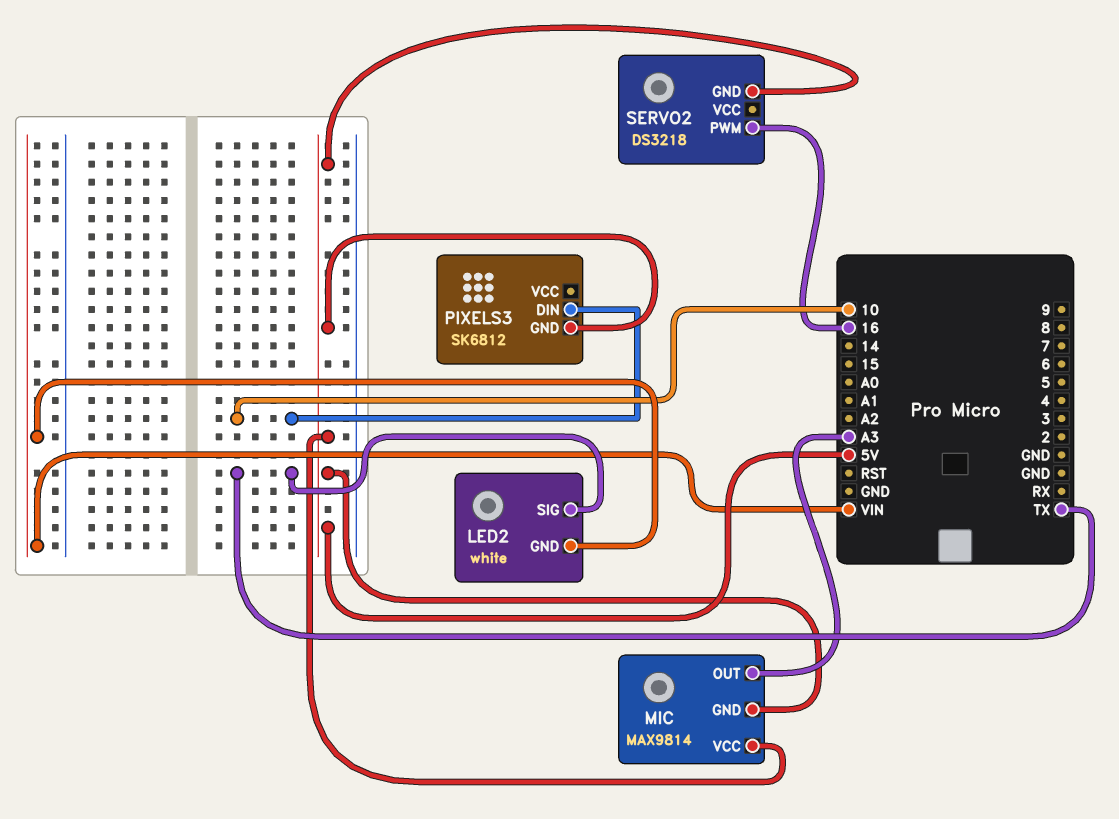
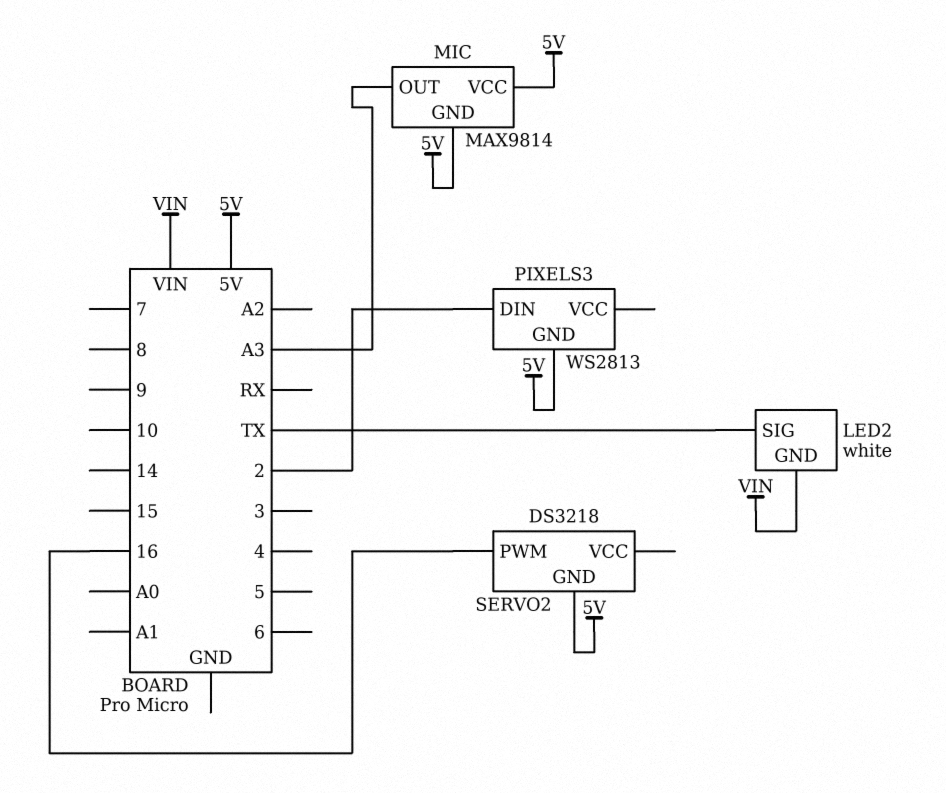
PIXELS3: SK6812 -> WS2813
PIXELS3 pin DIN: 10 -> 2

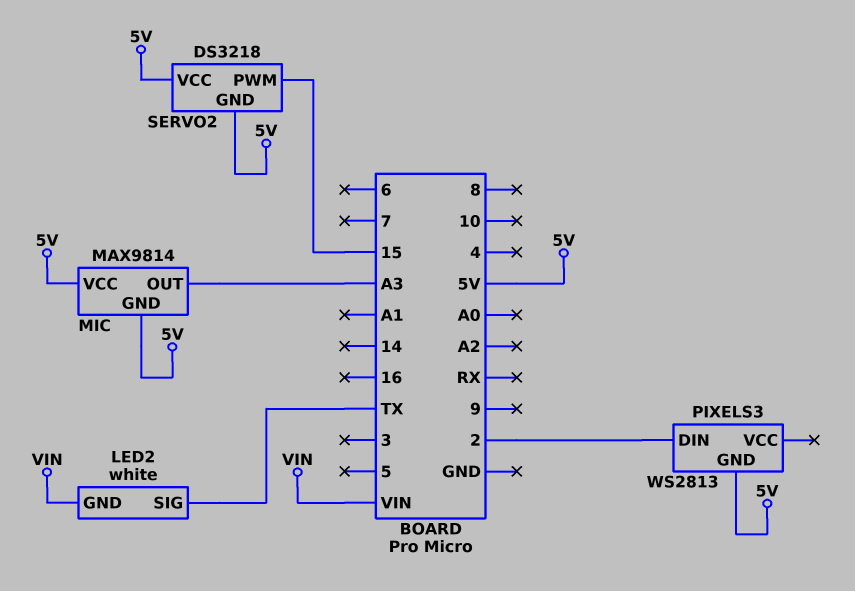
SERVO2 pin PWM: 16 -> 15
SERVO2 pin VCC: none -> 5V

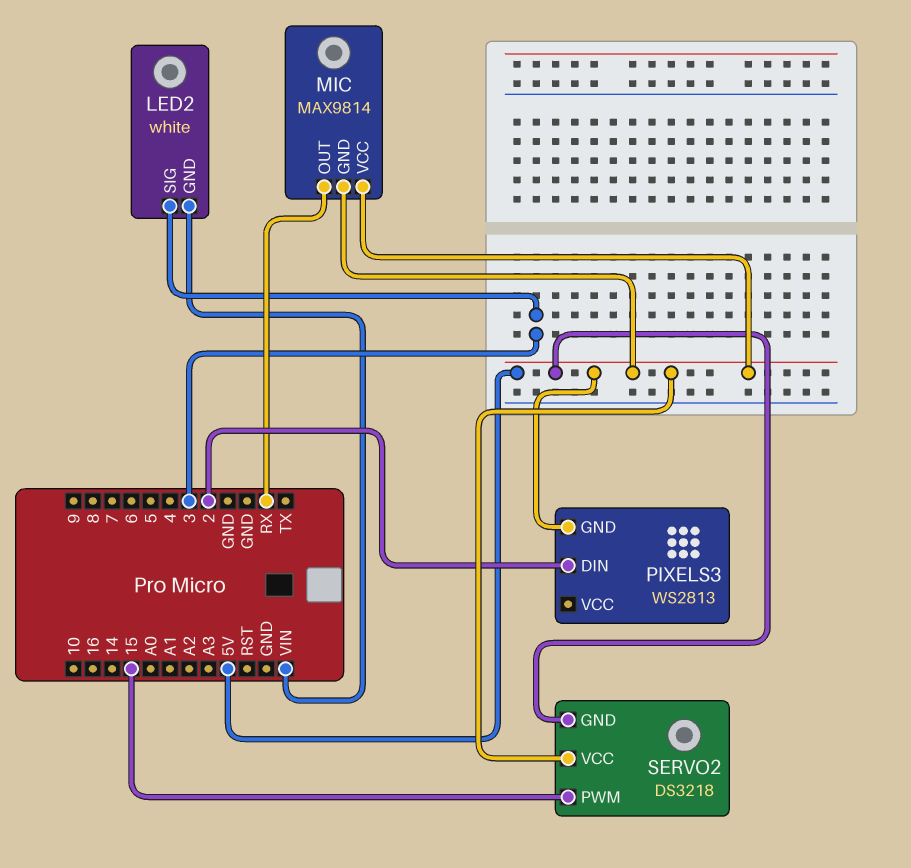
LED2 pin SIG: TX -> 3
MIC pin OUT: A3 -> RX

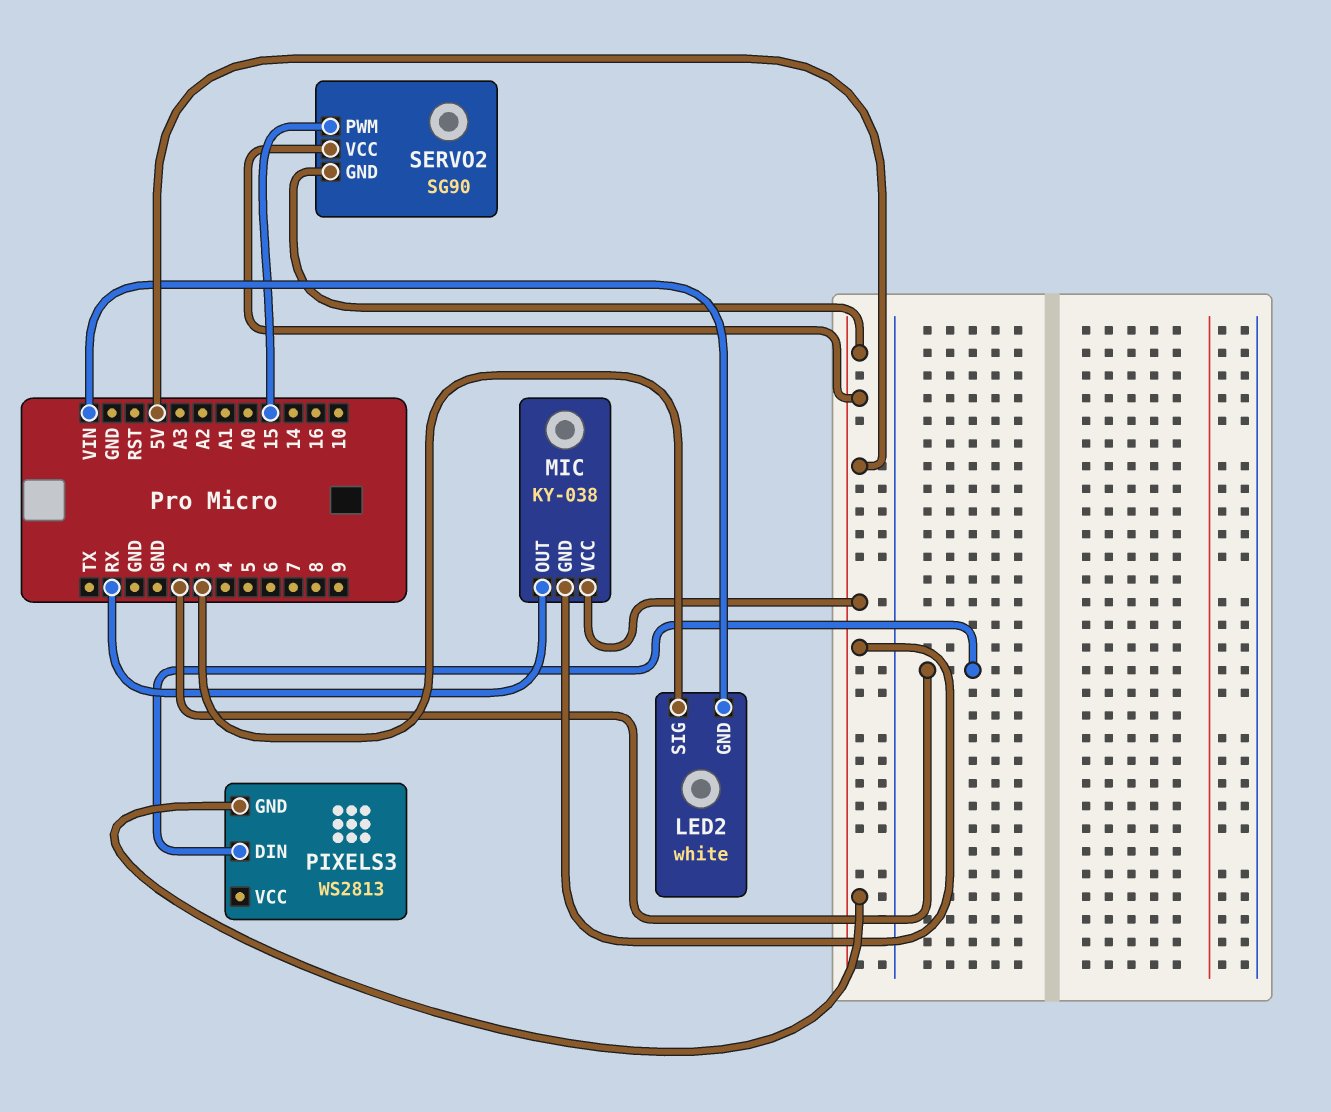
MIC: MAX9814 -> KY-038
SERVO2: DS3218 -> SG90

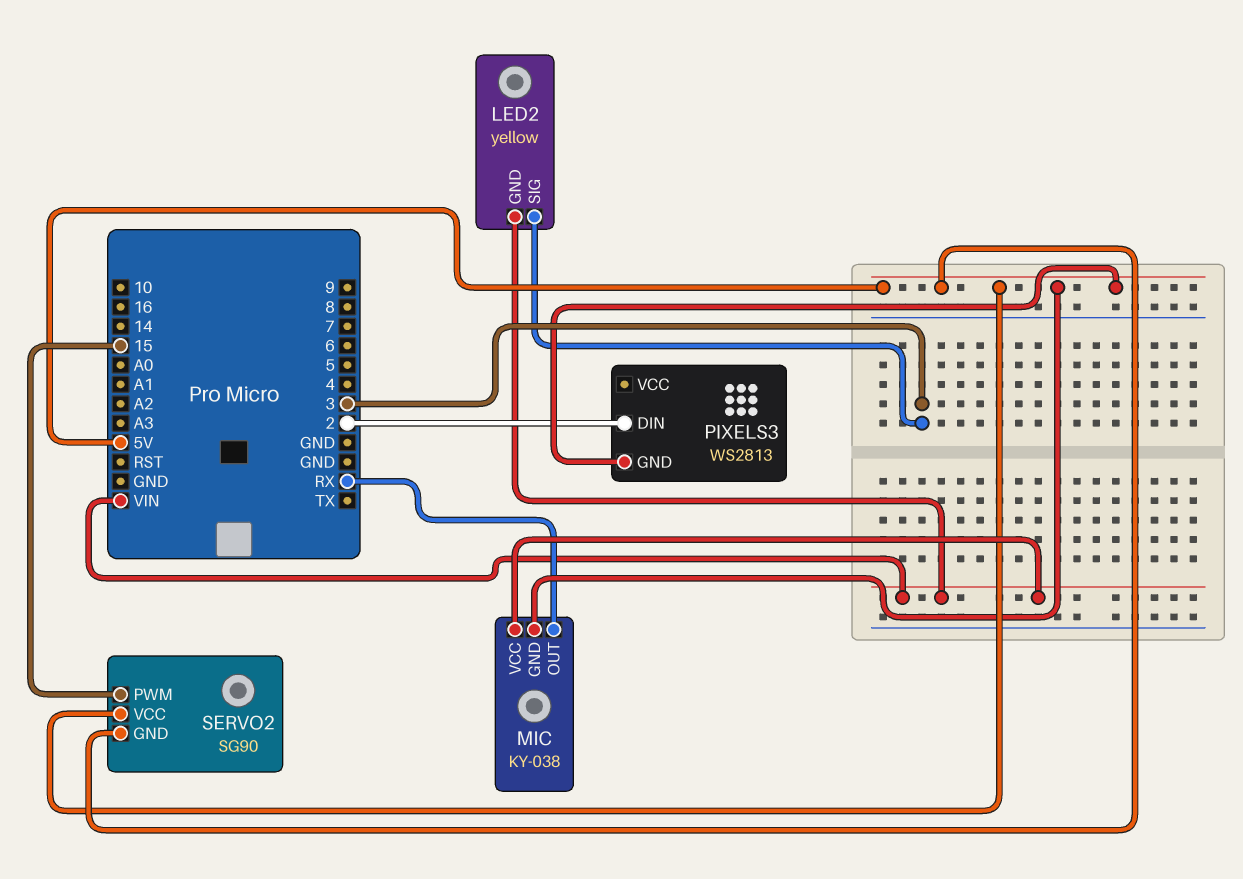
LED2: white -> yellow
MIC pin VCC: 5V -> VIN

